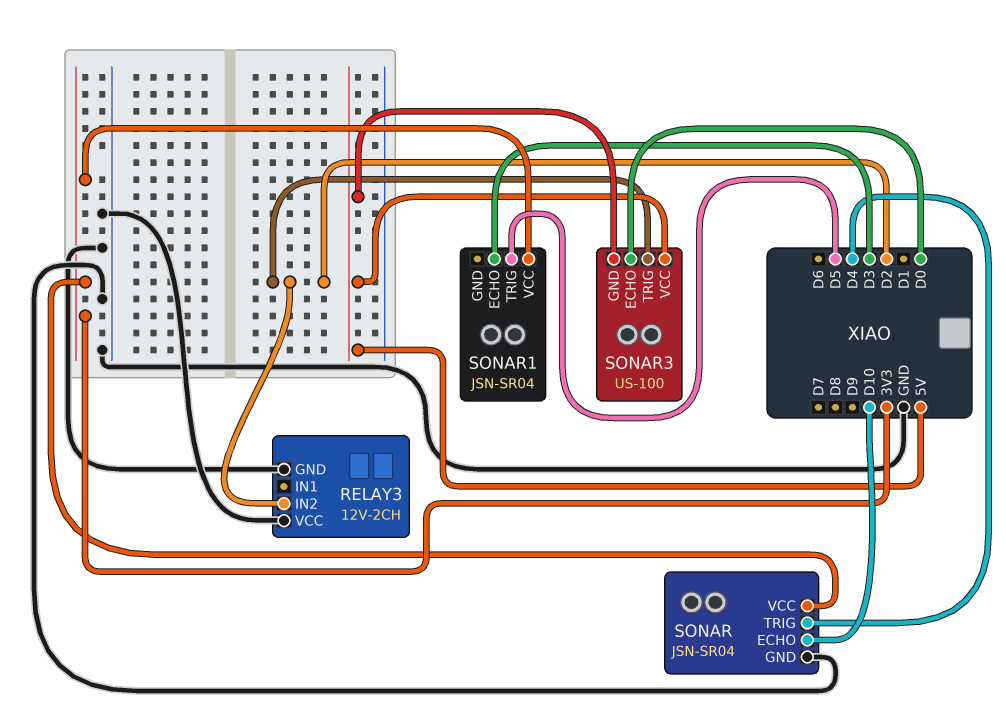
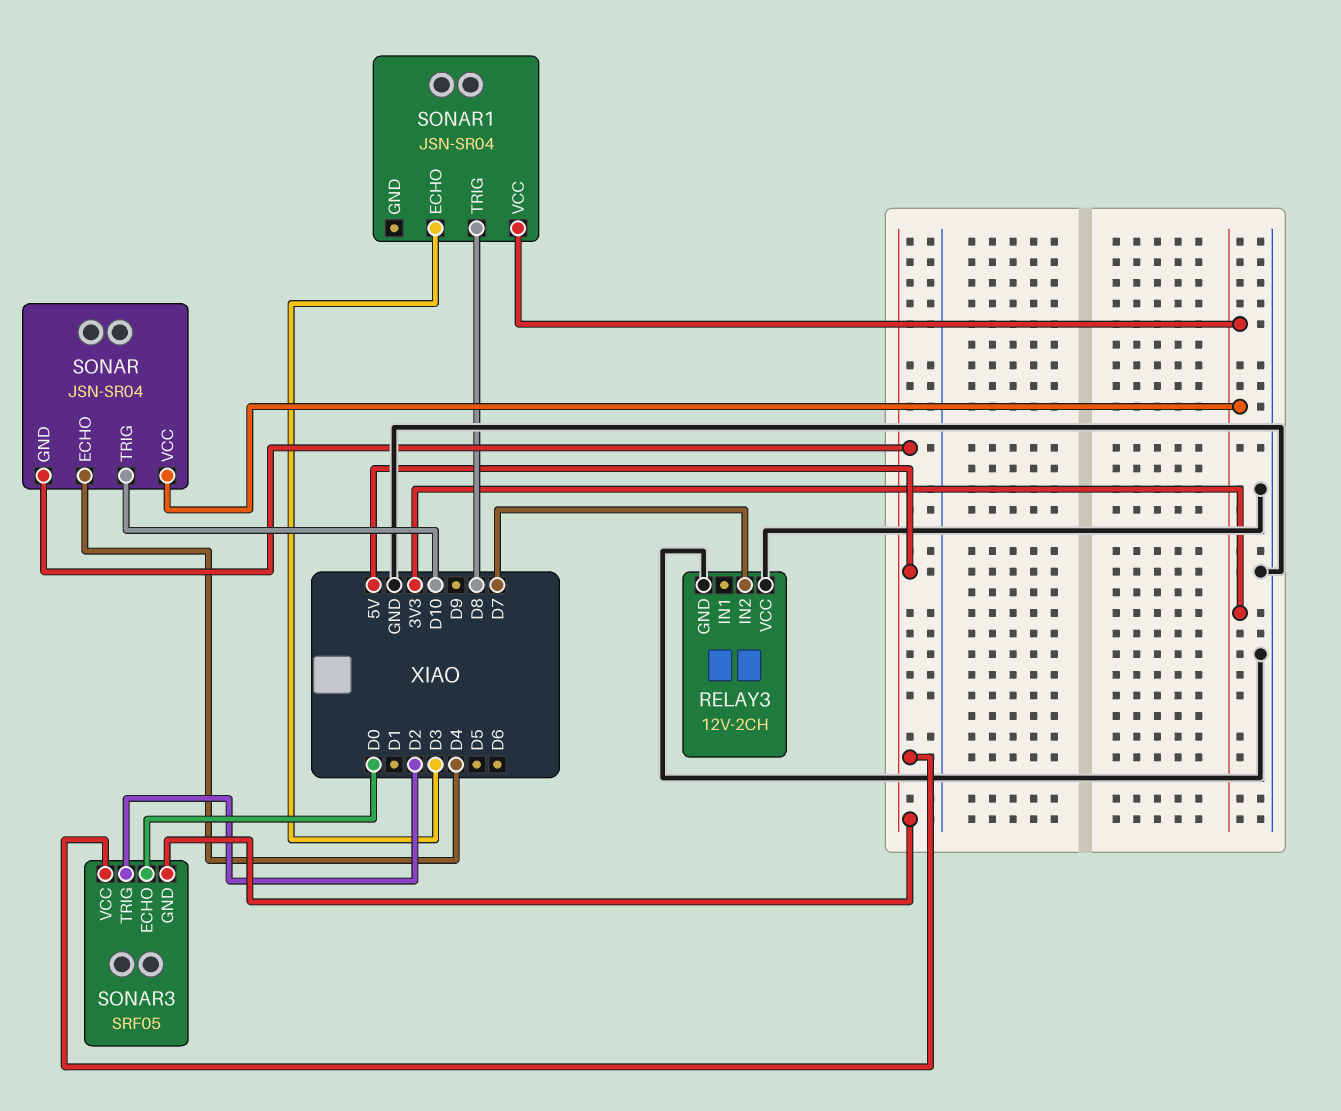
RELAY3 pin IN2: D2 -> D7
SONAR pin ECHO: D10 -> D4
SONAR pin GND: GND -> 5V
SONAR pin TRIG: D4 -> D10
SONAR1 pin TRIG: D5 -> D8
SONAR3: US-100 -> SRF05

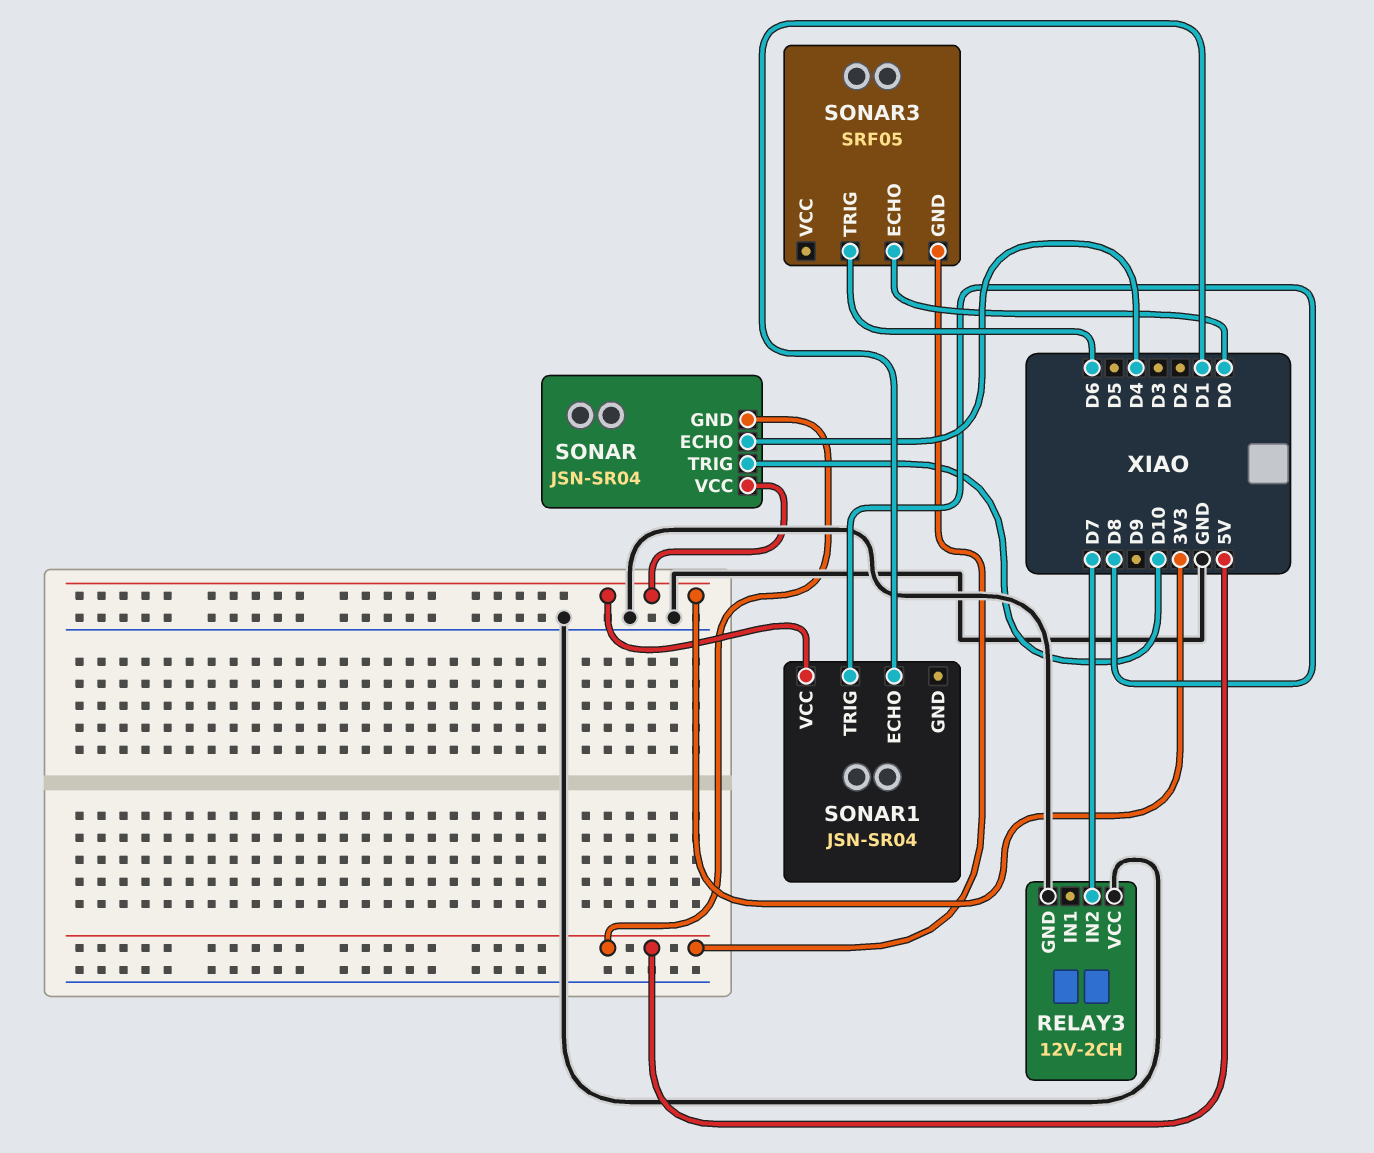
SONAR1 pin ECHO: D3 -> D1
SONAR3 pin TRIG: D2 -> D6
SONAR3 pin VCC: 5V -> none

